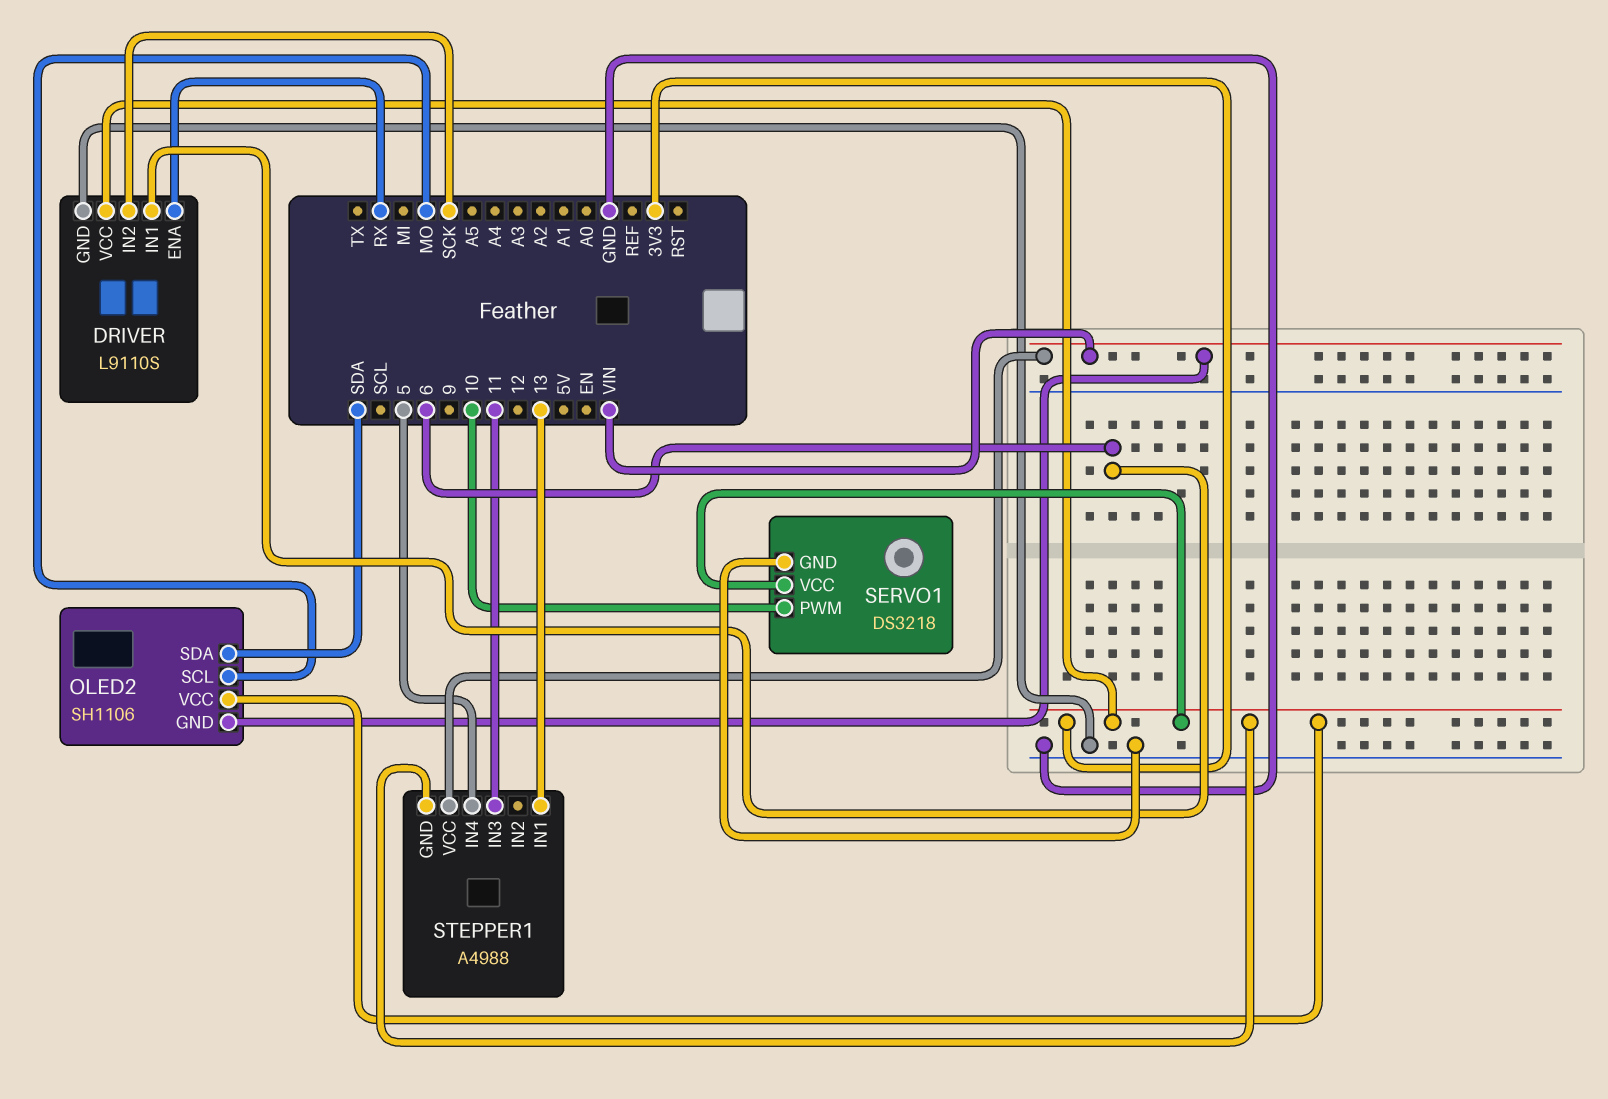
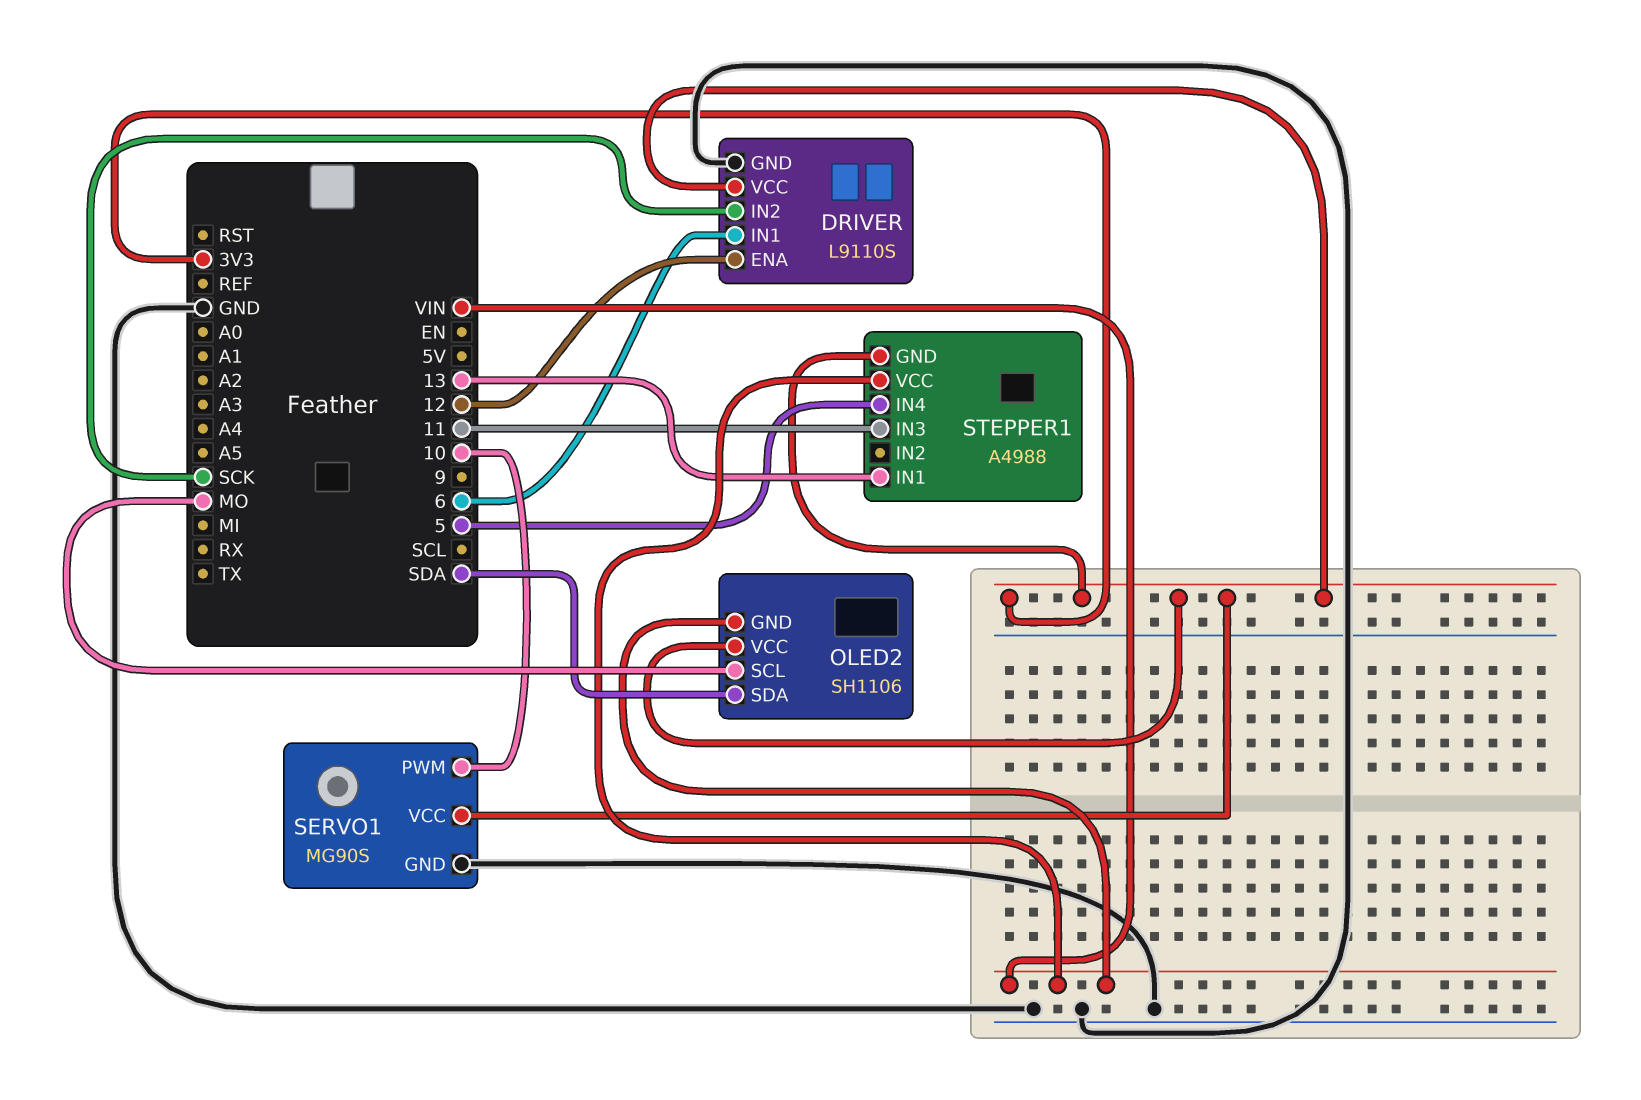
DRIVER pin ENA: RX -> 12
SERVO1: DS3218 -> MG90S

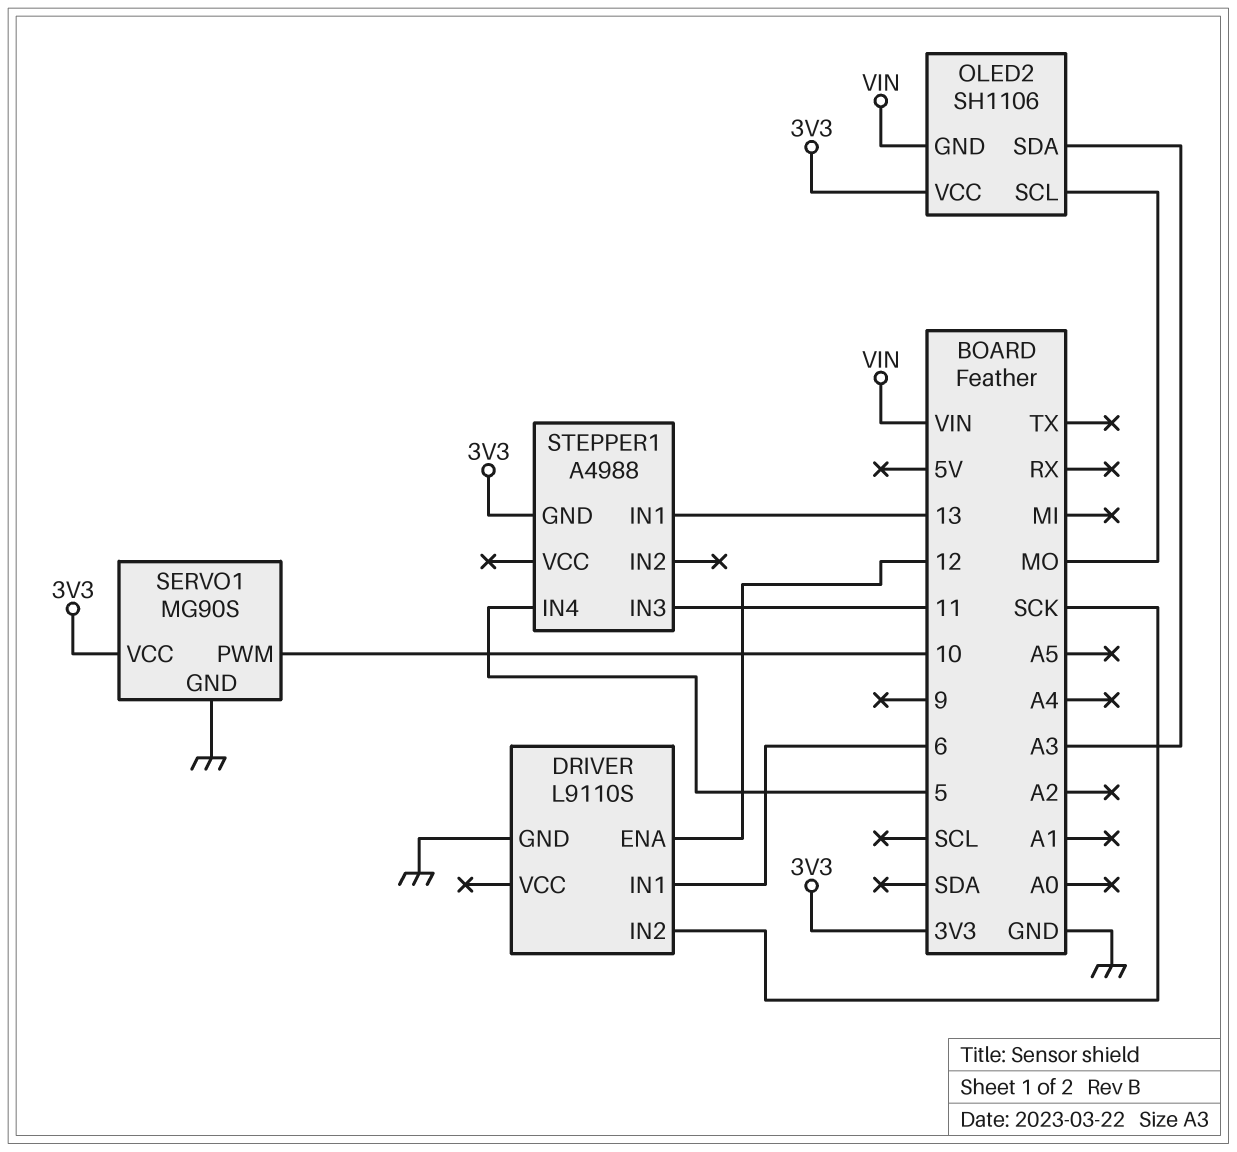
DRIVER pin VCC: 3V3 -> none
OLED2 pin SDA: SDA -> A3
STEPPER1 pin VCC: VIN -> none

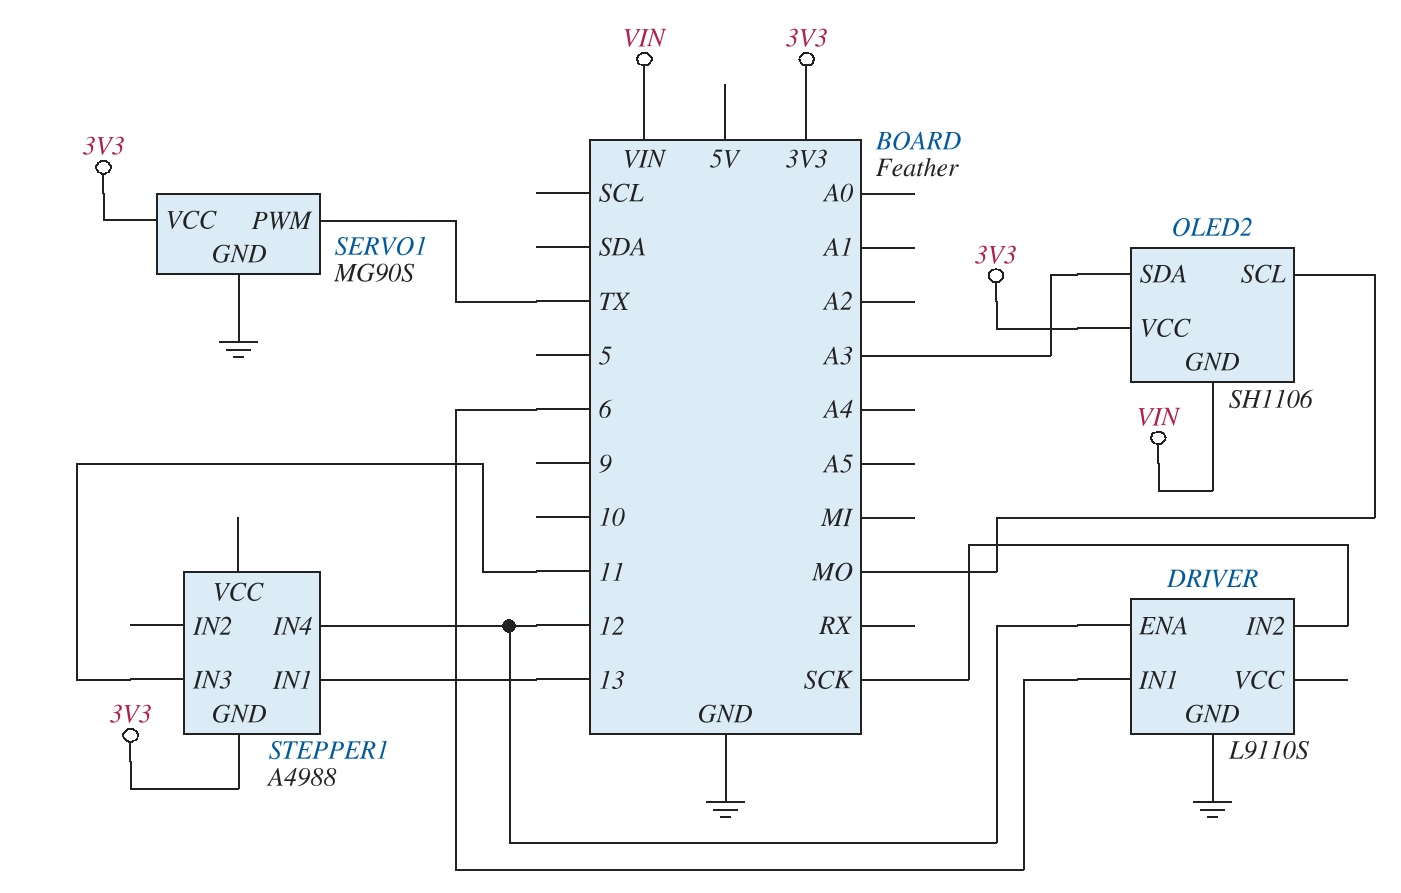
SERVO1 pin PWM: 10 -> TX
STEPPER1 pin IN4: 5 -> 12

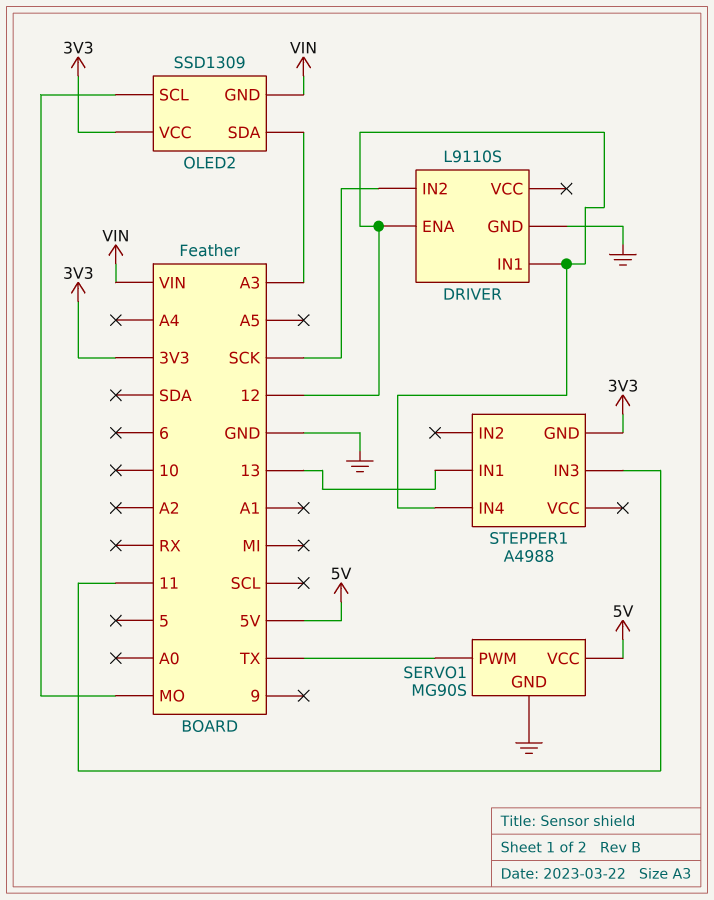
DRIVER pin IN1: 6 -> 12
OLED2: SH1106 -> SSD1309
SERVO1 pin VCC: 3V3 -> 5V

